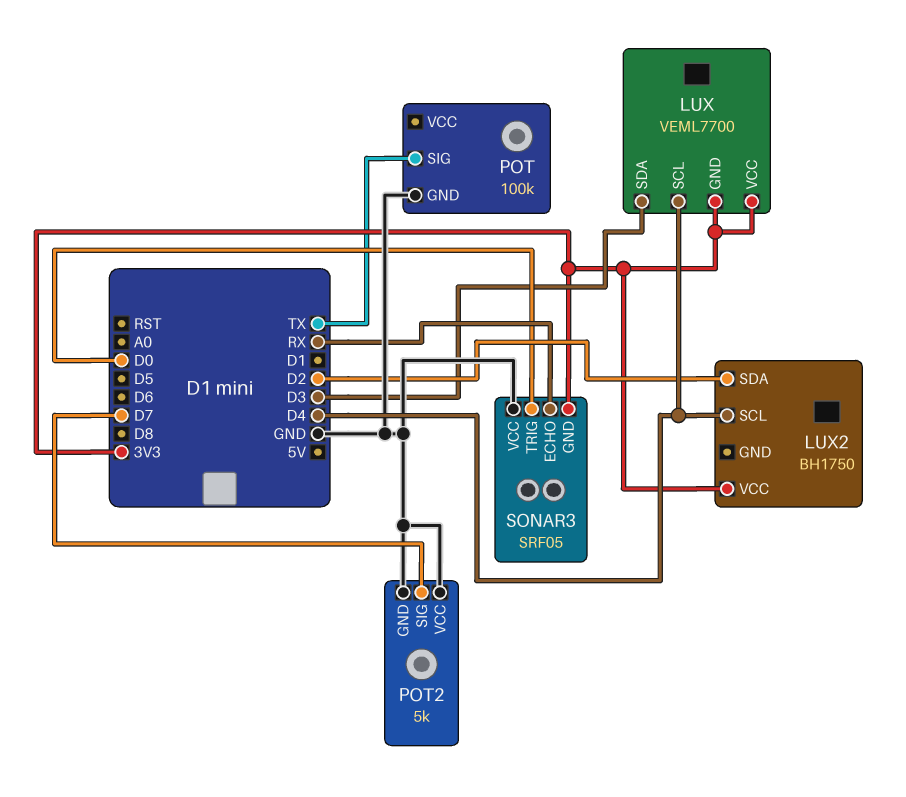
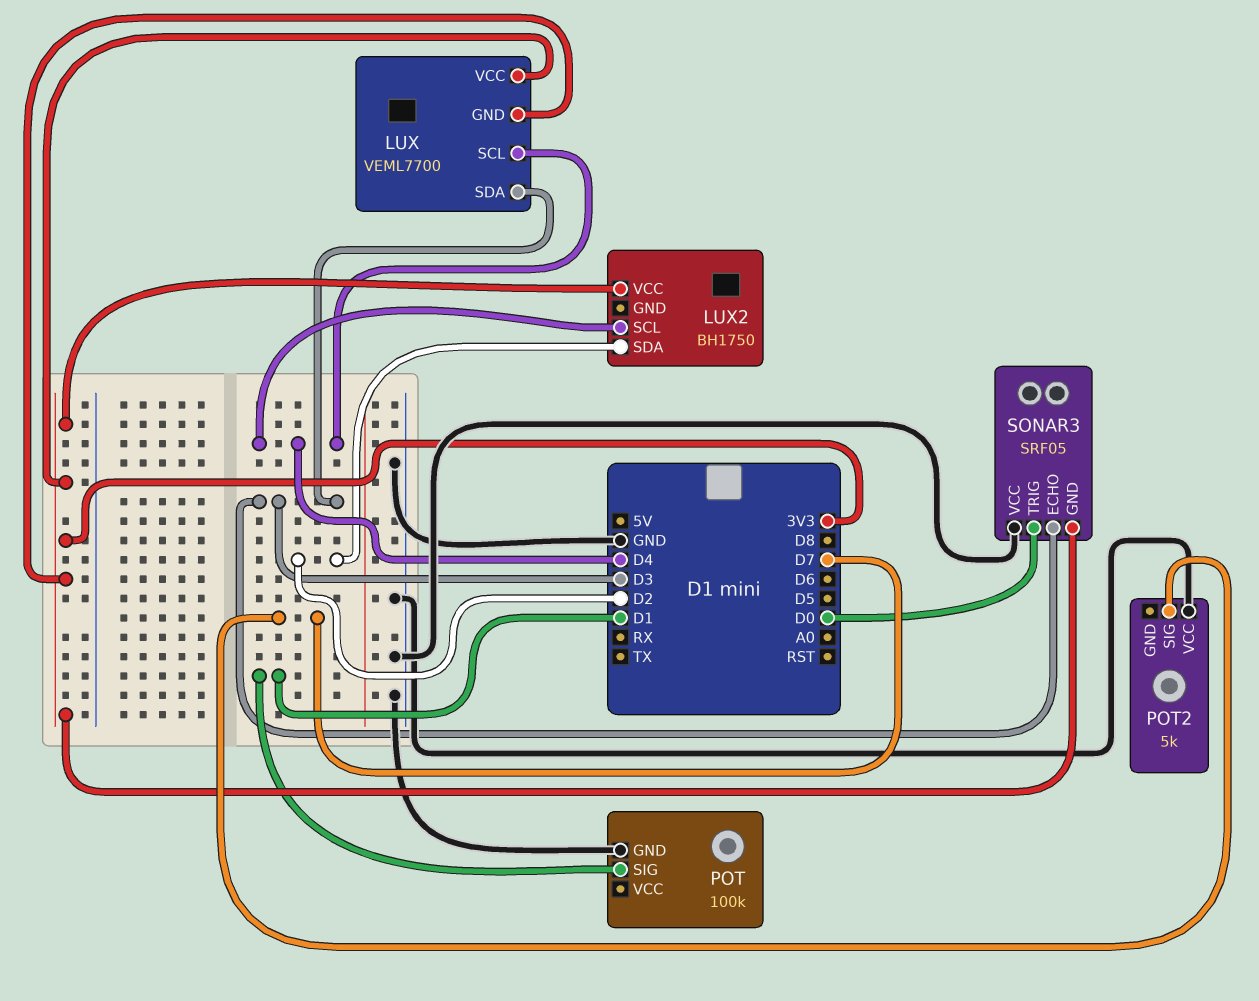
POT pin SIG: TX -> D1
POT2 pin GND: GND -> none
SONAR3 pin ECHO: RX -> D3

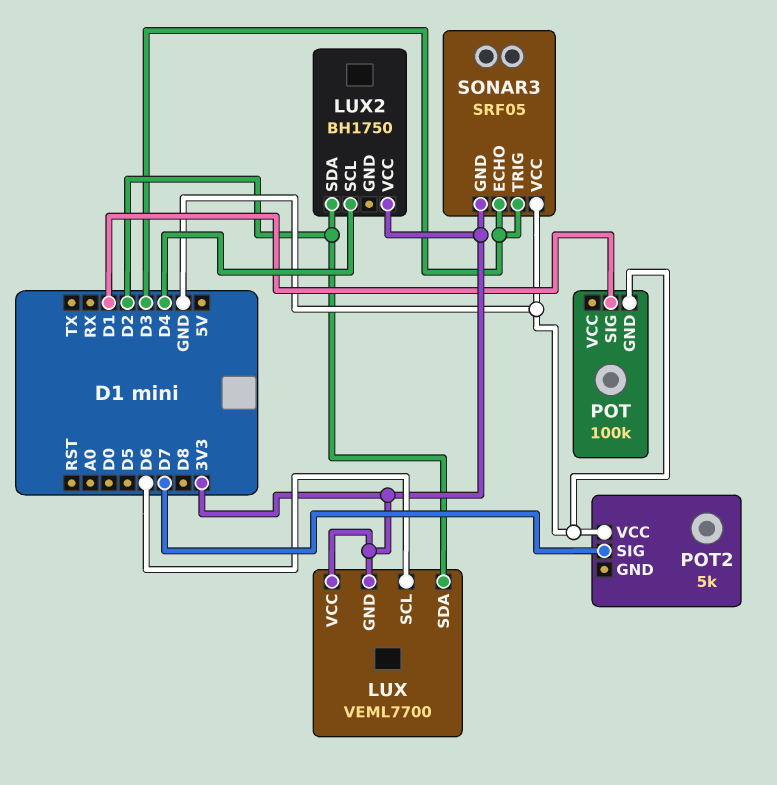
LUX pin SCL: D4 -> D6
LUX pin SDA: D3 -> D2
SONAR3 pin TRIG: D0 -> D3

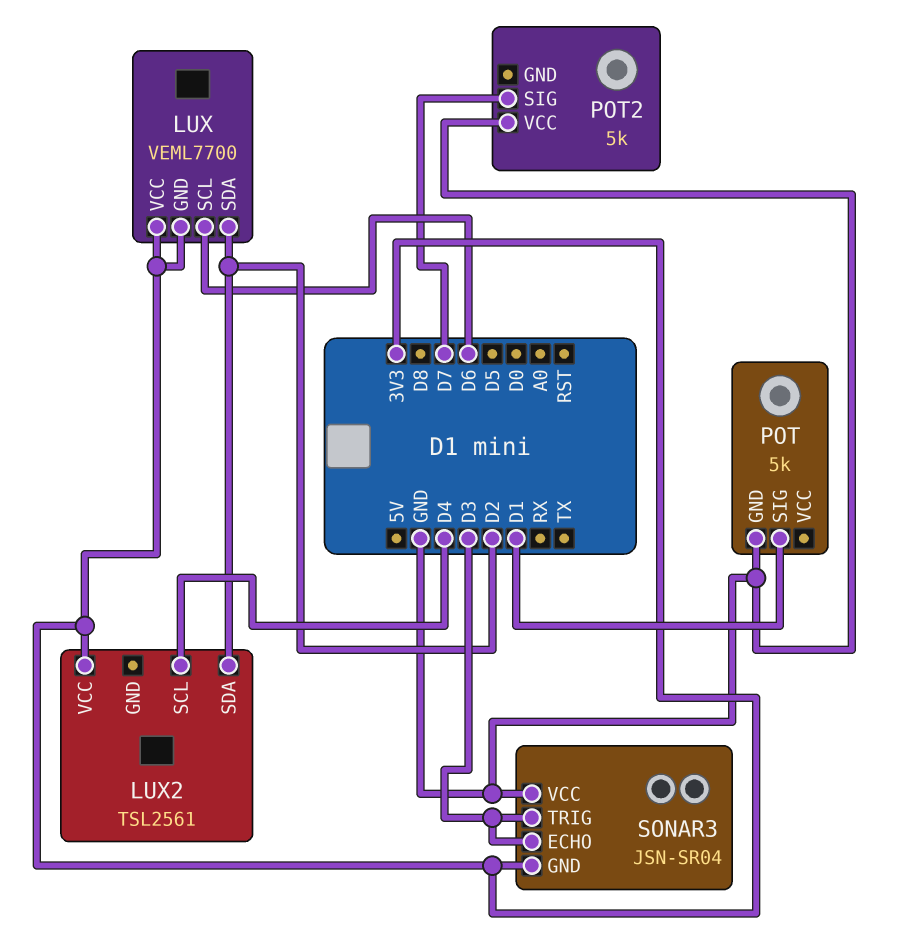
LUX2: BH1750 -> TSL2561
POT: 100k -> 5k
SONAR3: SRF05 -> JSN-SR04

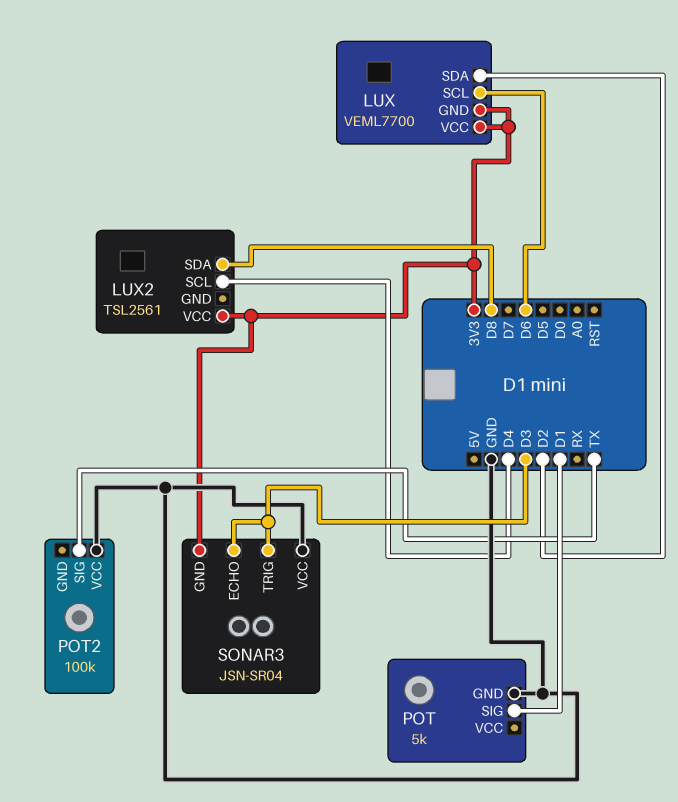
LUX2 pin SDA: D2 -> D8
POT2: 5k -> 100k
POT2 pin SIG: D7 -> TX

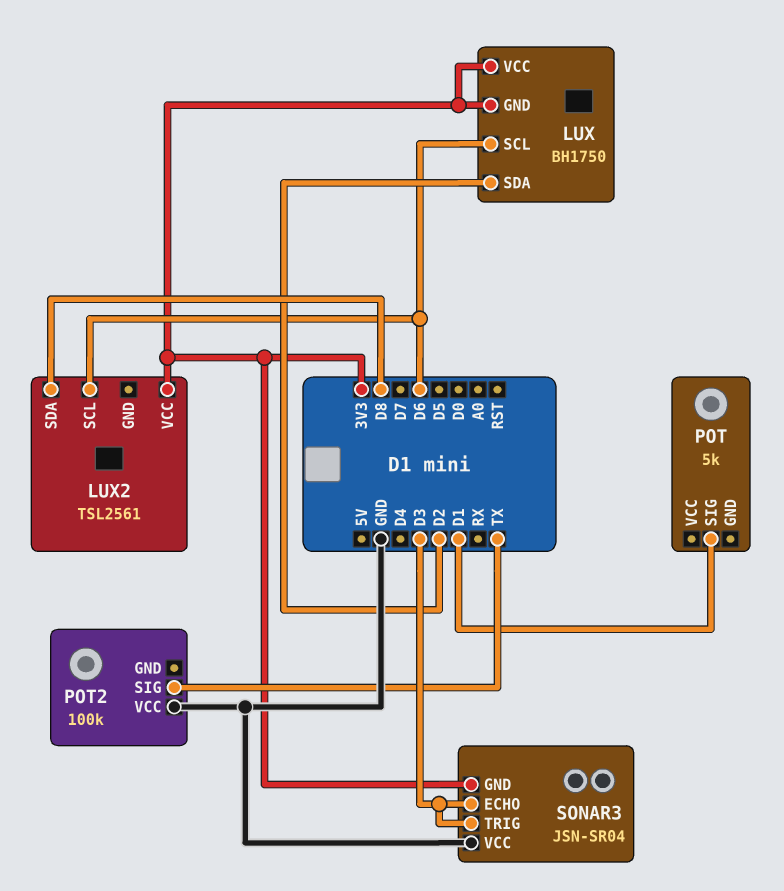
LUX: VEML7700 -> BH1750
LUX2 pin SCL: D4 -> D6
POT pin GND: GND -> none

